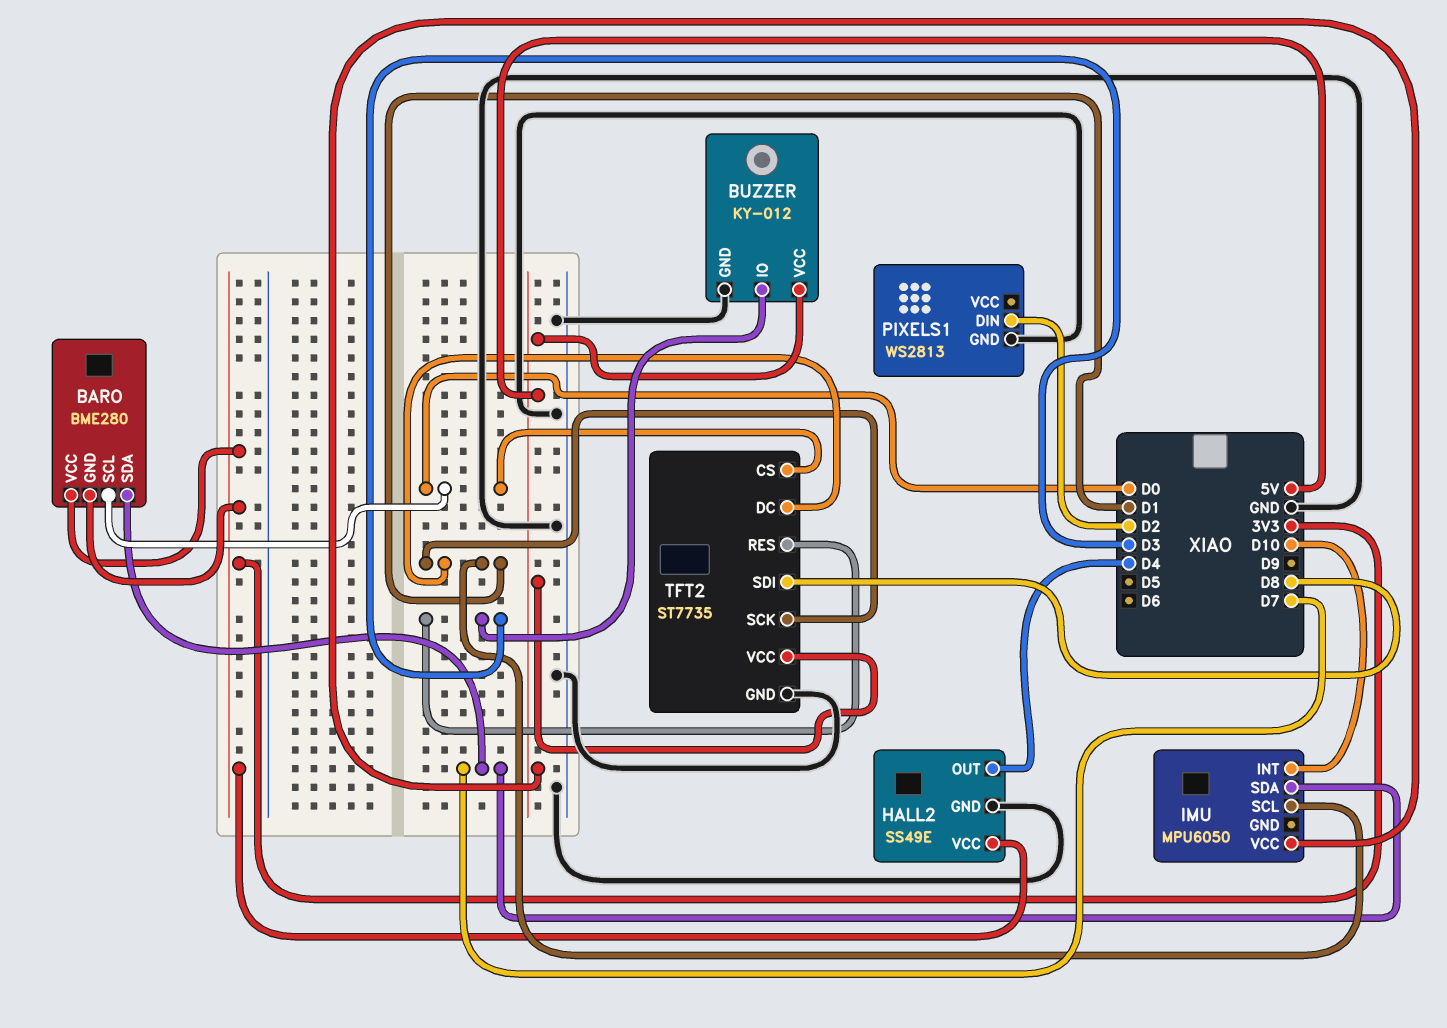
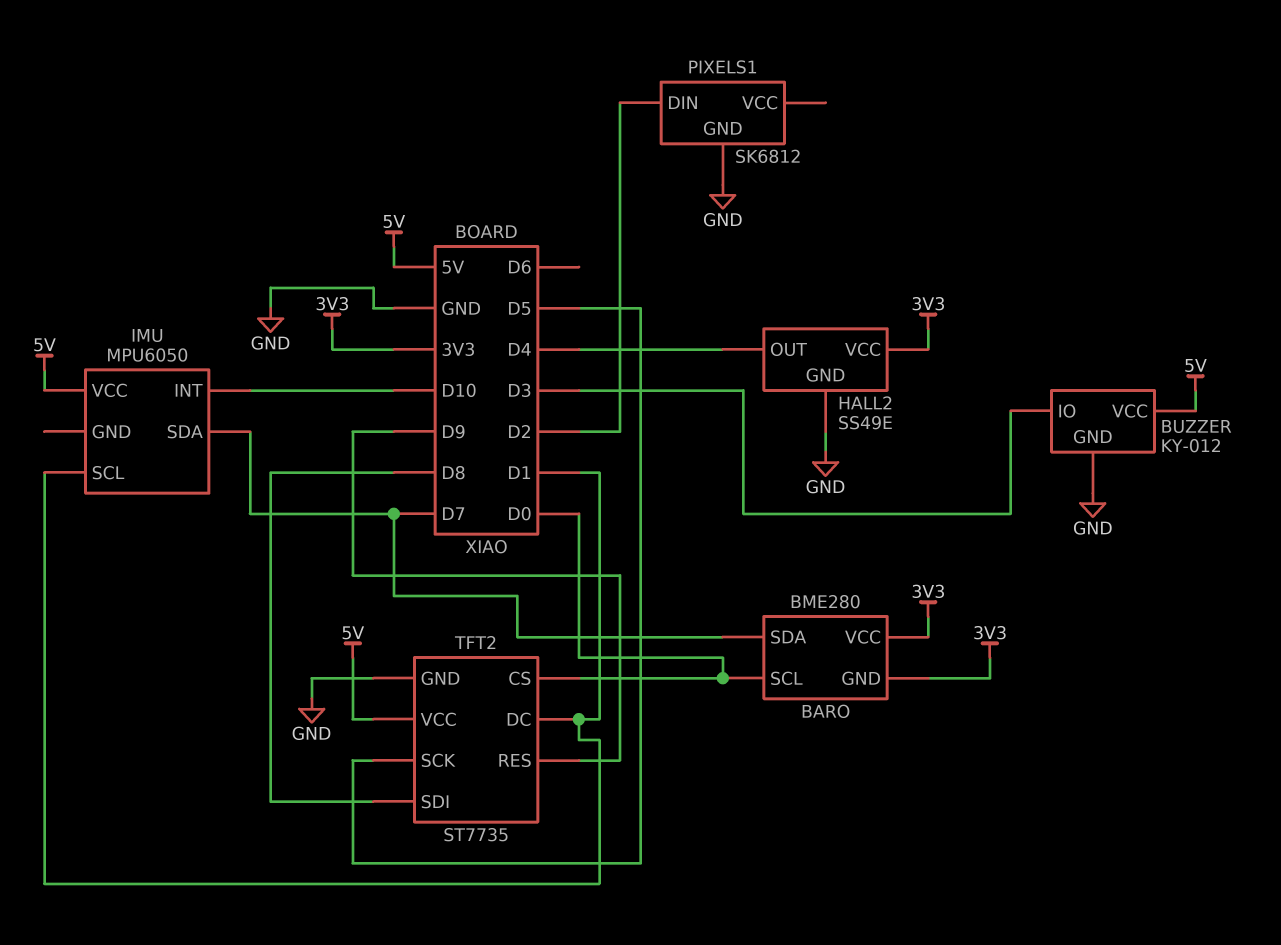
PIXELS1: WS2813 -> SK6812
TFT2 pin RES: D3 -> D9
TFT2 pin SCK: D1 -> D5

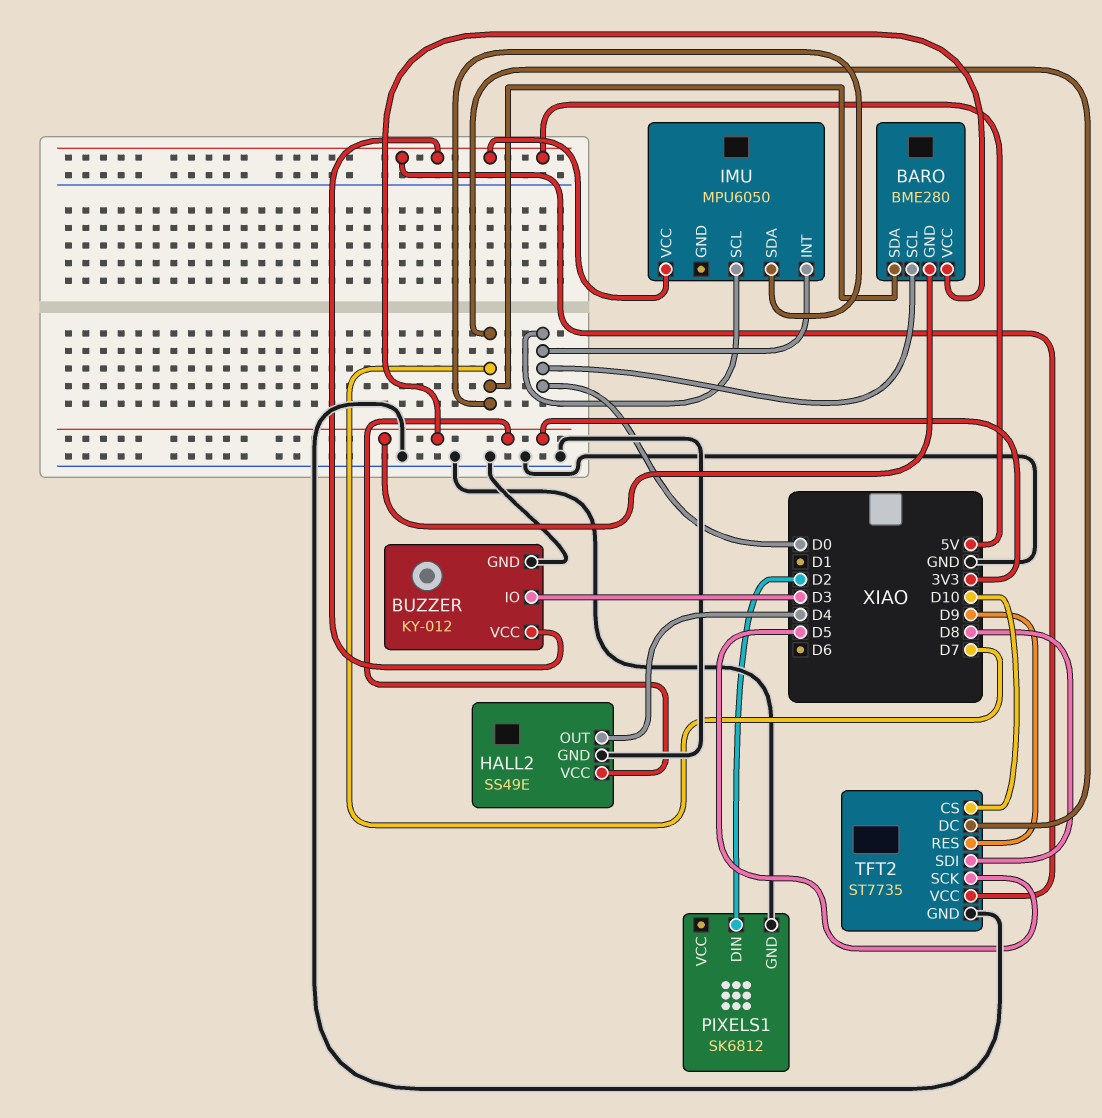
IMU pin INT: D10 -> D0
IMU pin SCL: D1 -> D0
TFT2 pin CS: D0 -> D10
TFT2 pin DC: D1 -> D7

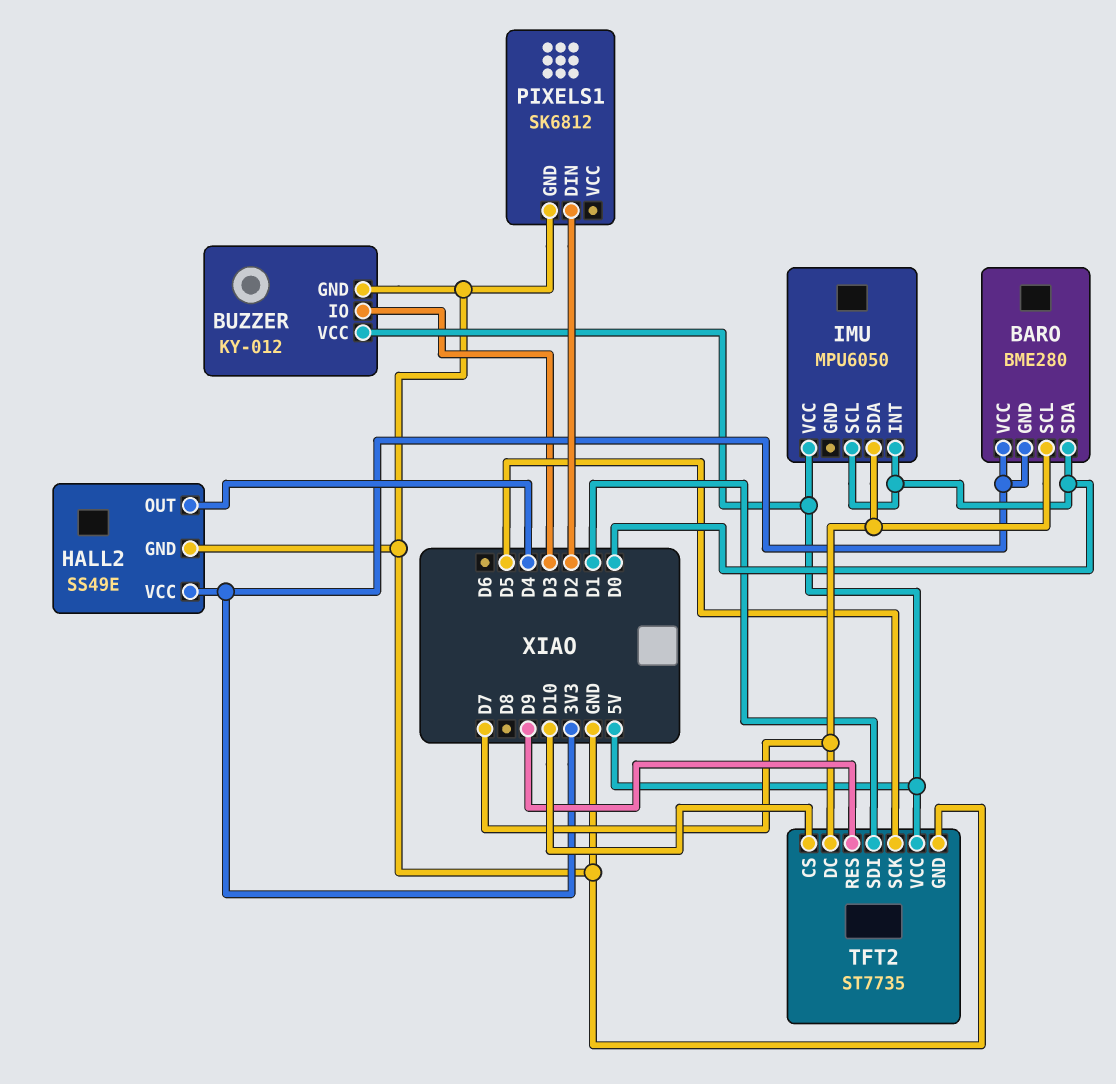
BARO pin SCL: D0 -> D7
BARO pin SDA: D7 -> D0
TFT2 pin SDI: D8 -> D1

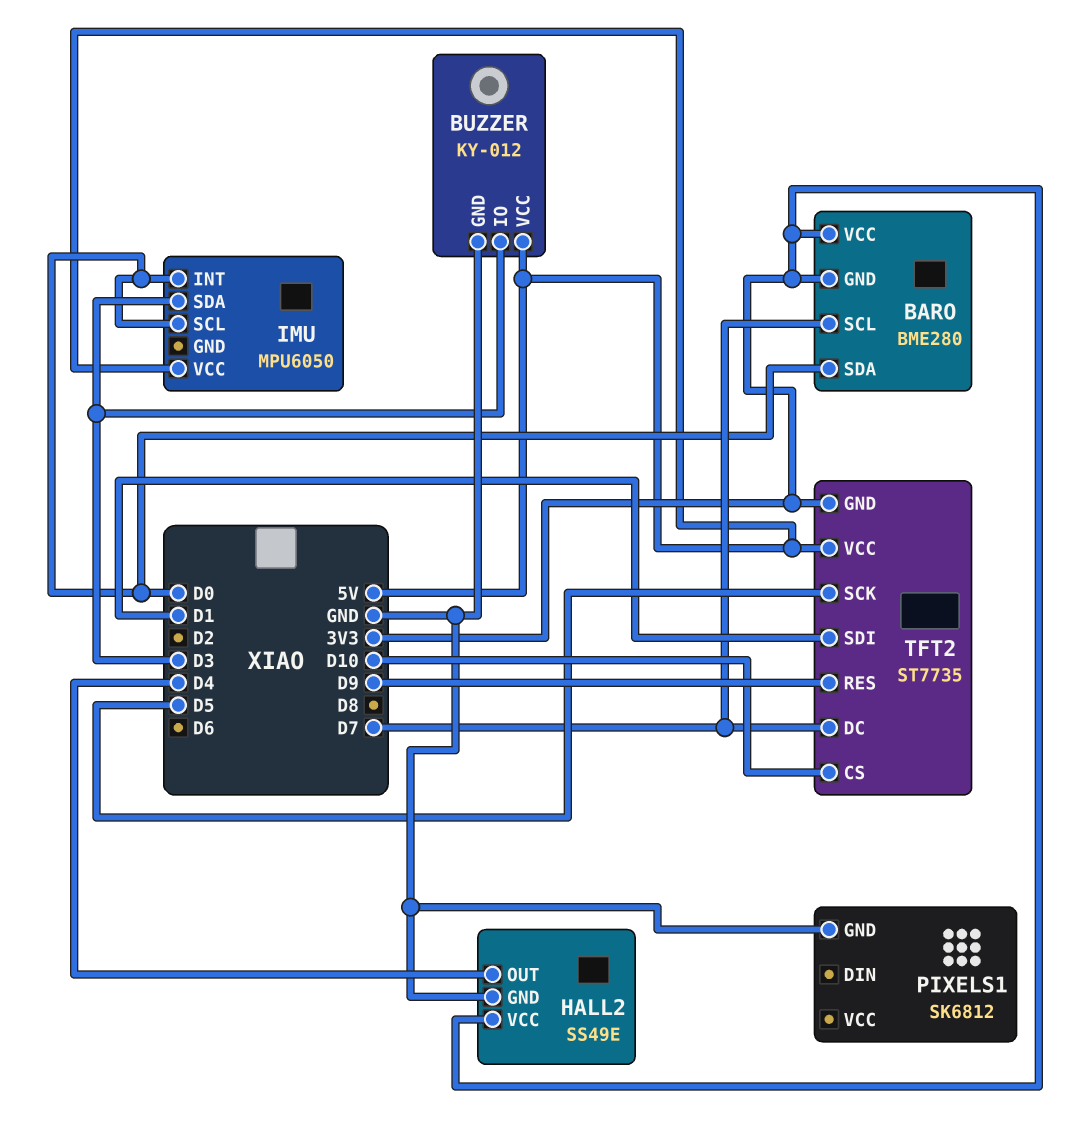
IMU pin SDA: D7 -> D3
PIXELS1 pin DIN: D2 -> none
TFT2 pin GND: GND -> 3V3

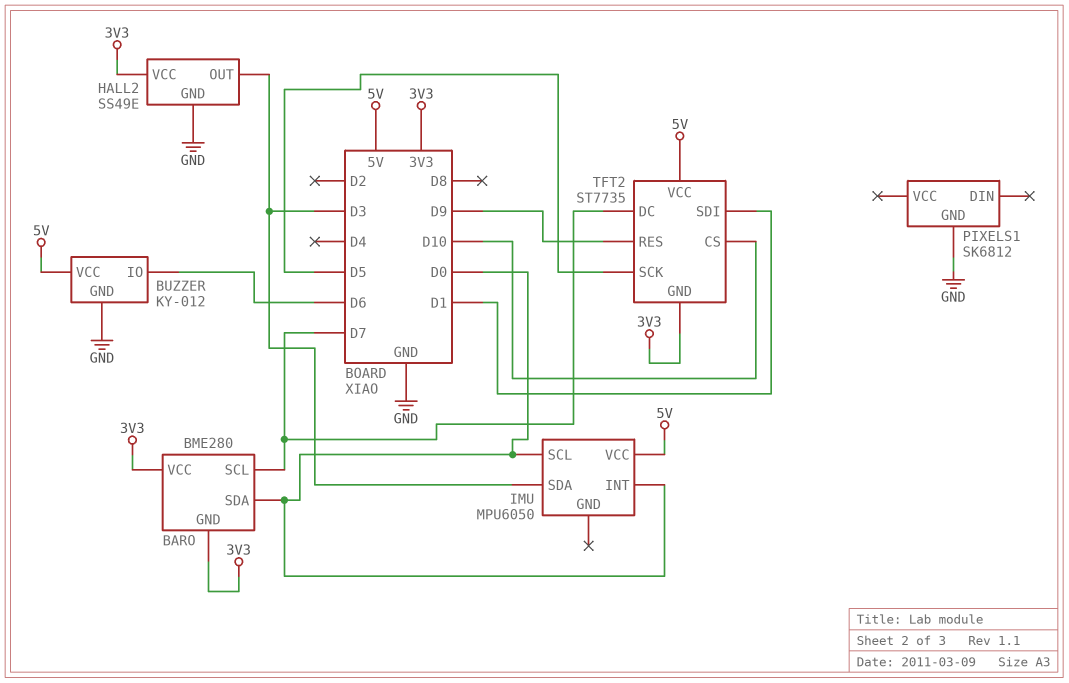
BUZZER pin IO: D3 -> D6
HALL2 pin OUT: D4 -> D3

